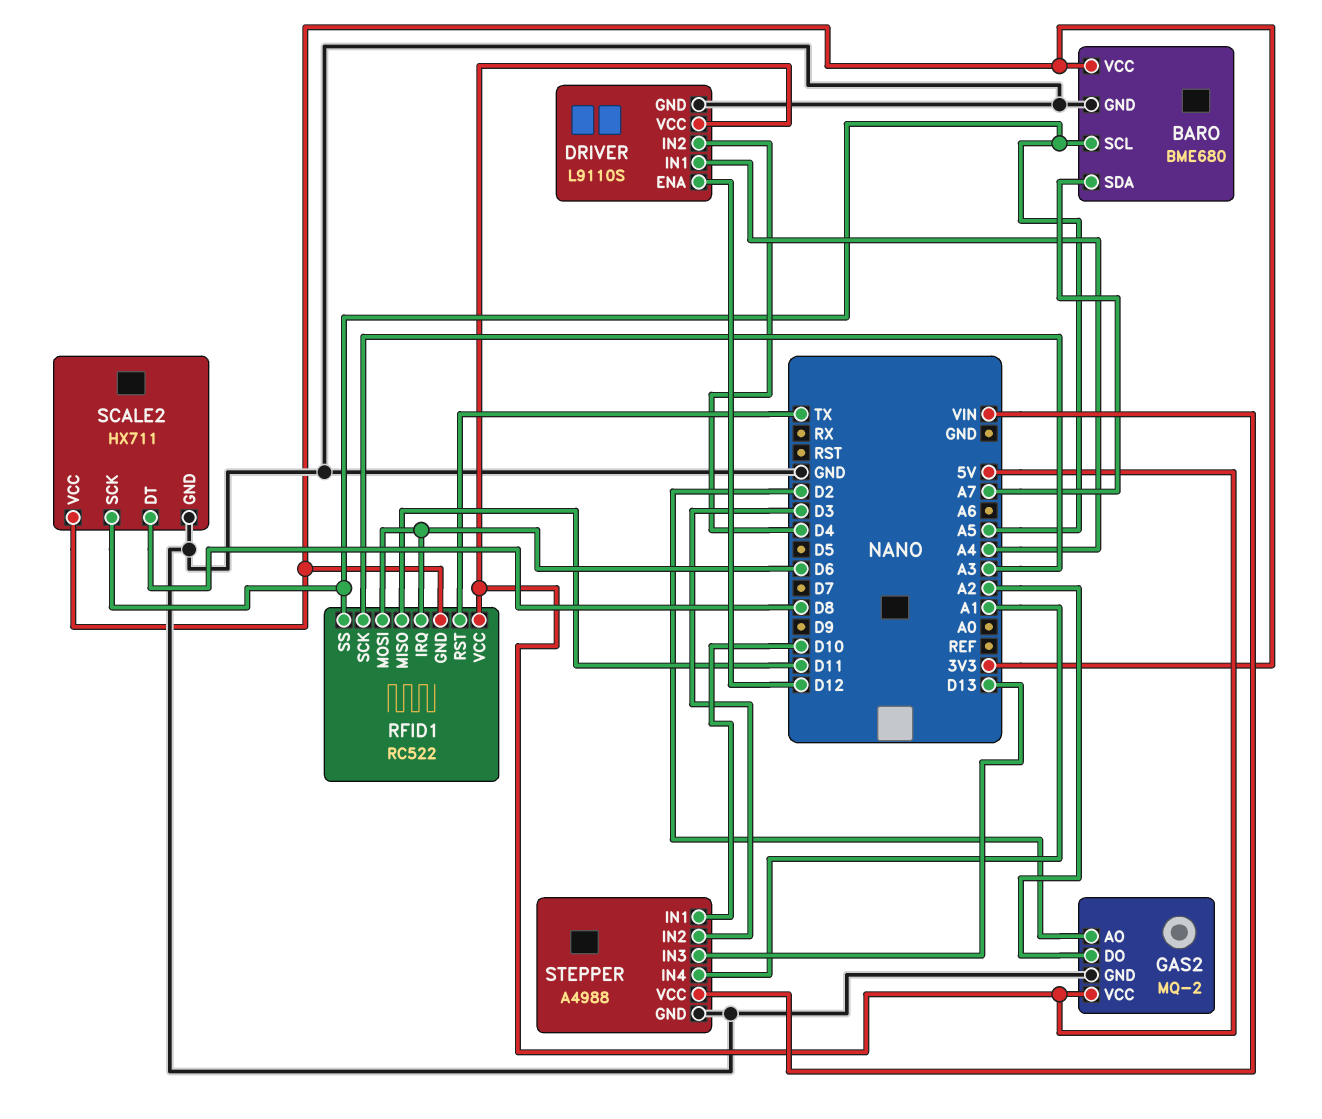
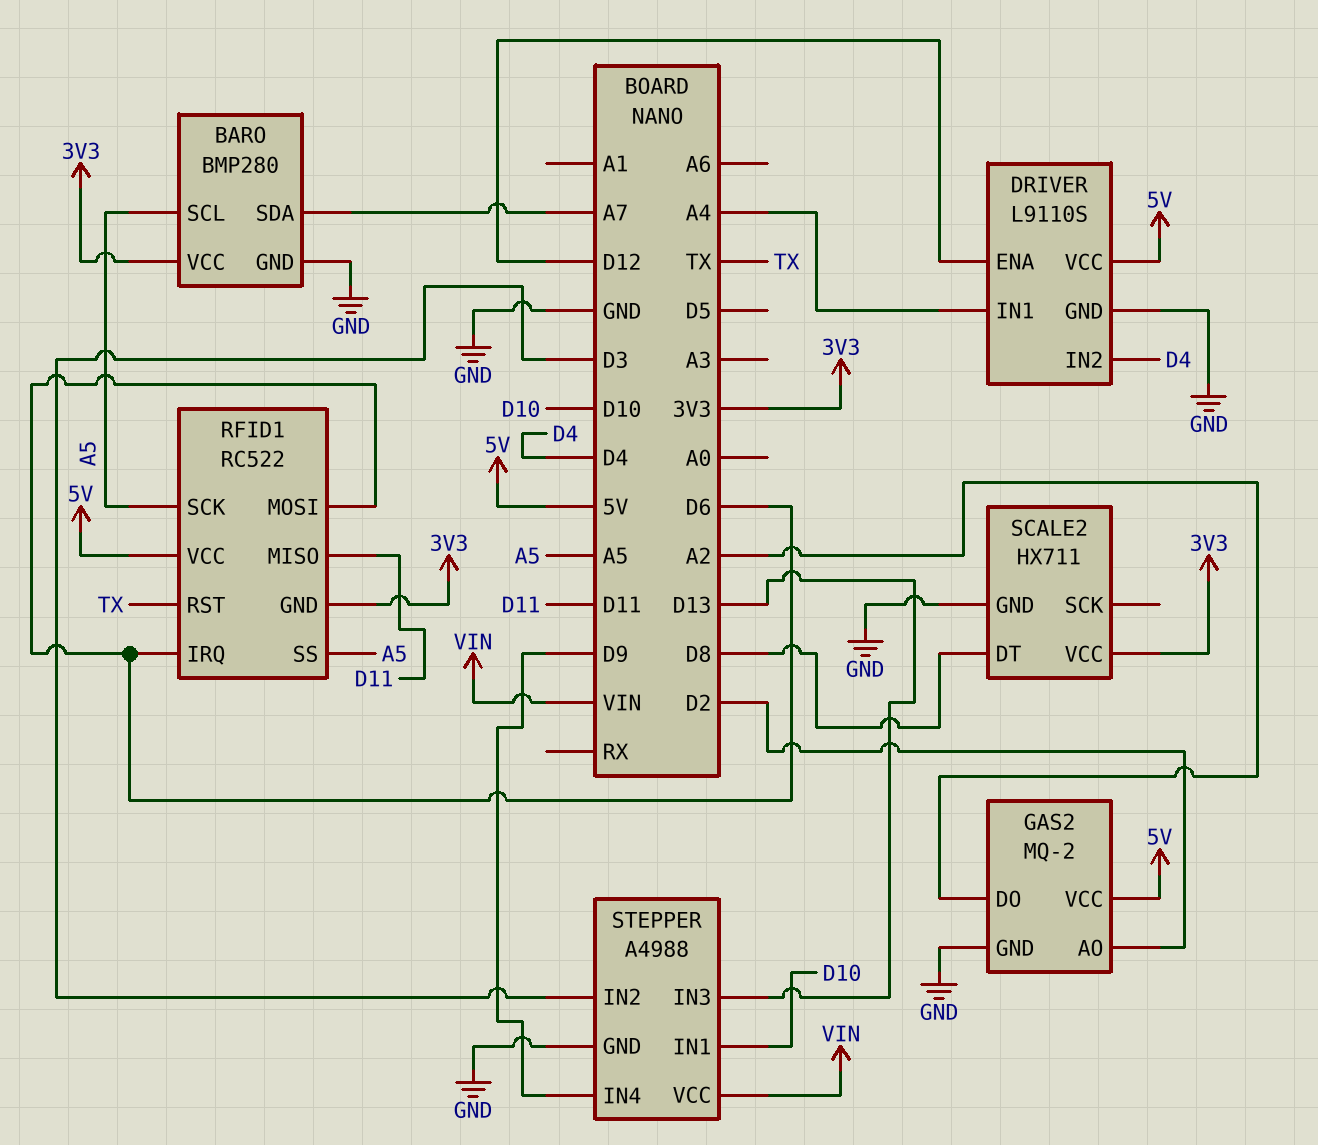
BARO: BME680 -> BMP280
RFID1 pin SCK: A3 -> A5
SCALE2 pin SCK: A5 -> none
STEPPER pin IN4: A1 -> D9

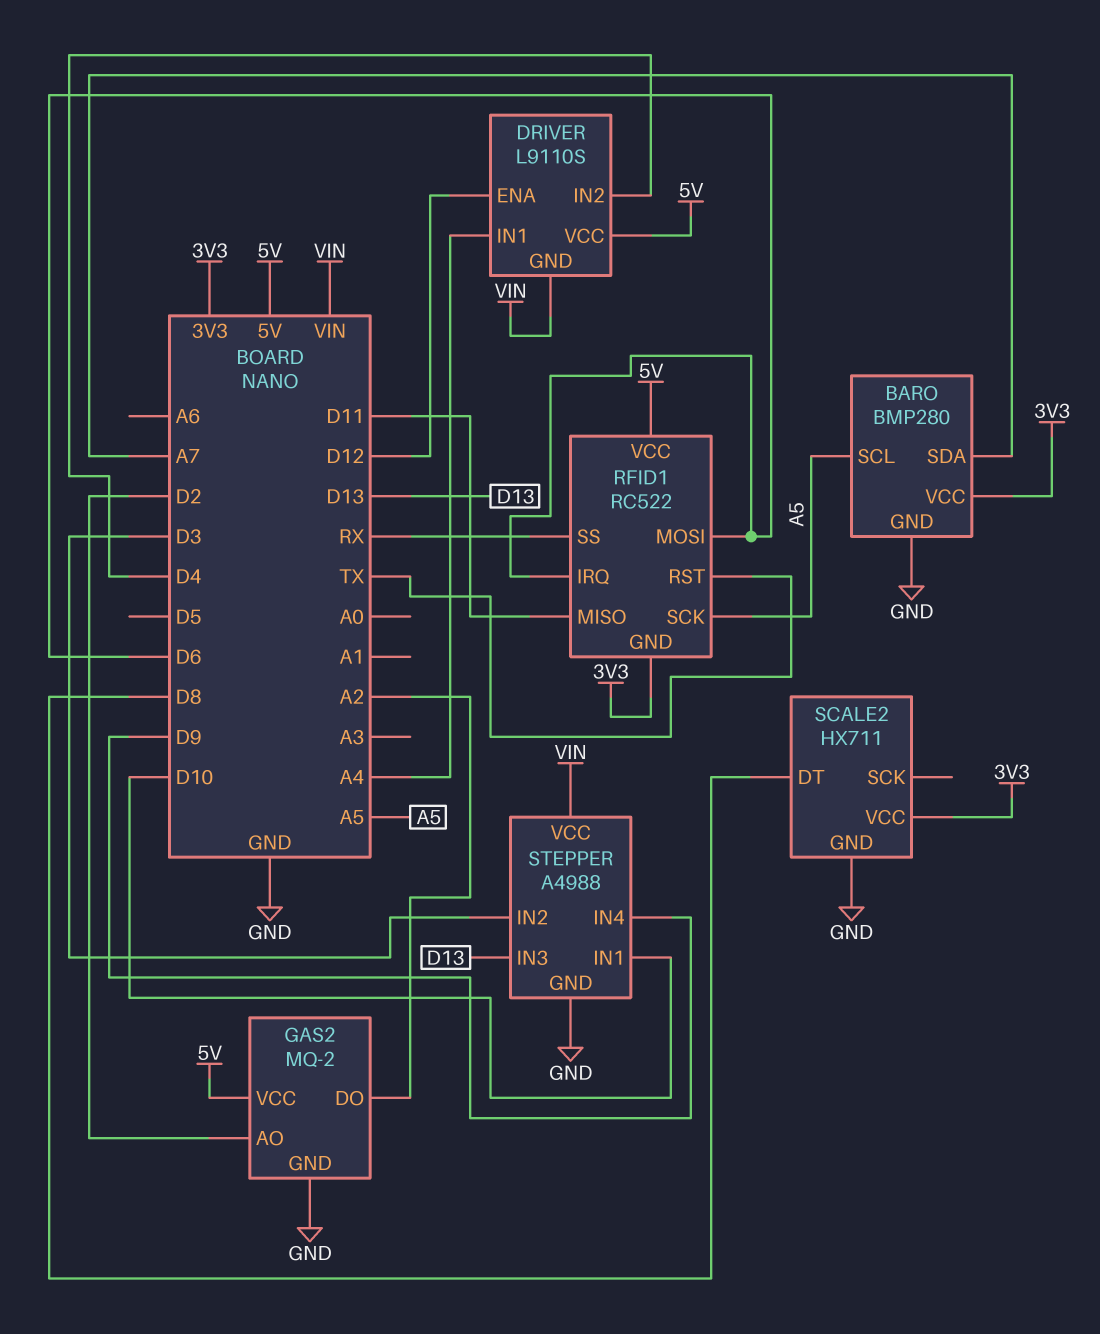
DRIVER pin GND: GND -> VIN
RFID1 pin SS: A5 -> RX

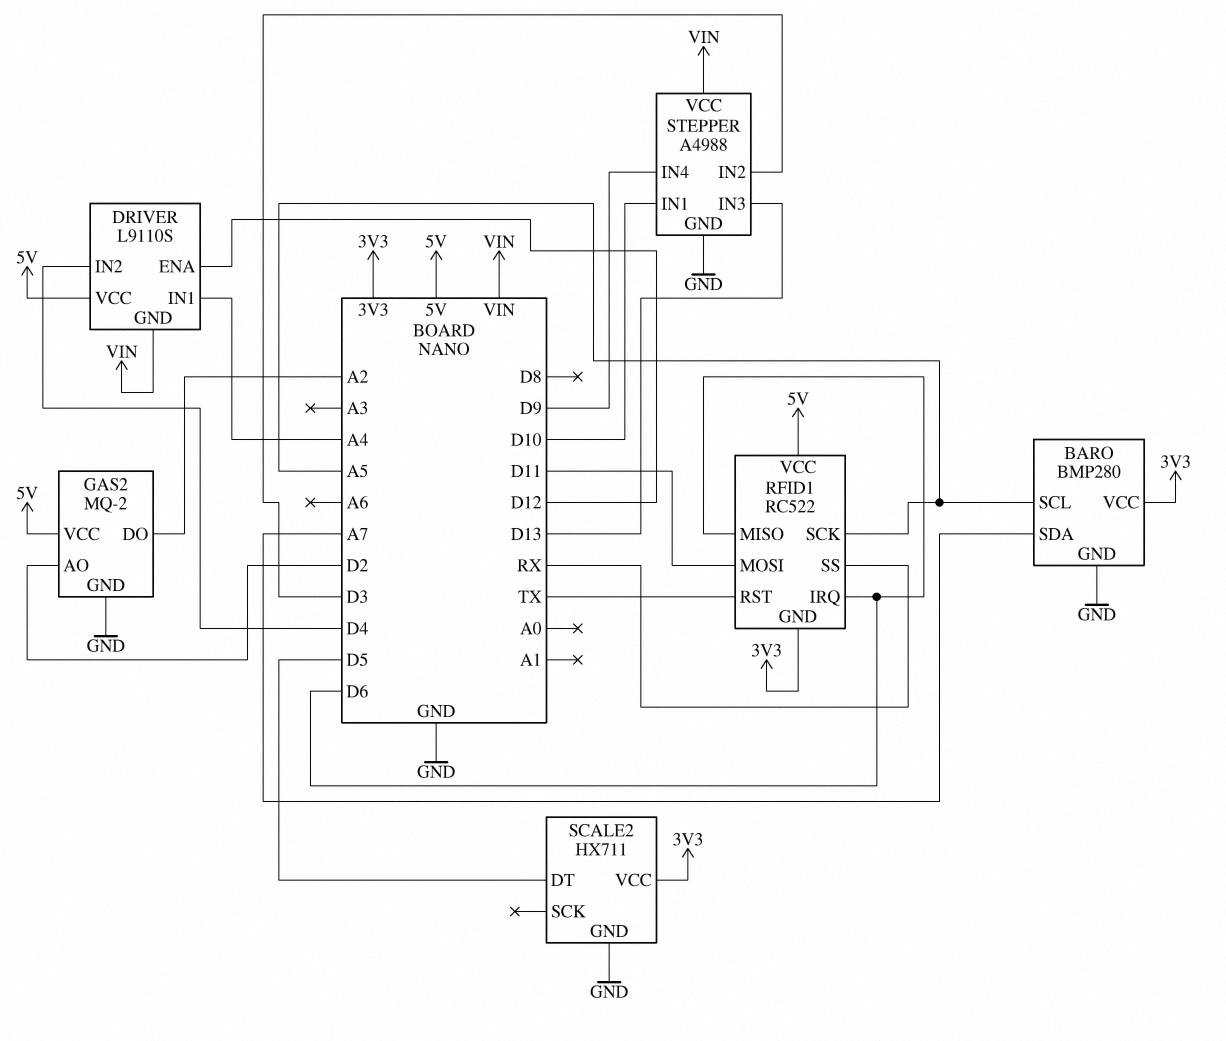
RFID1 pin MISO: D11 -> D6
RFID1 pin MOSI: D6 -> D11
SCALE2 pin DT: D8 -> D5

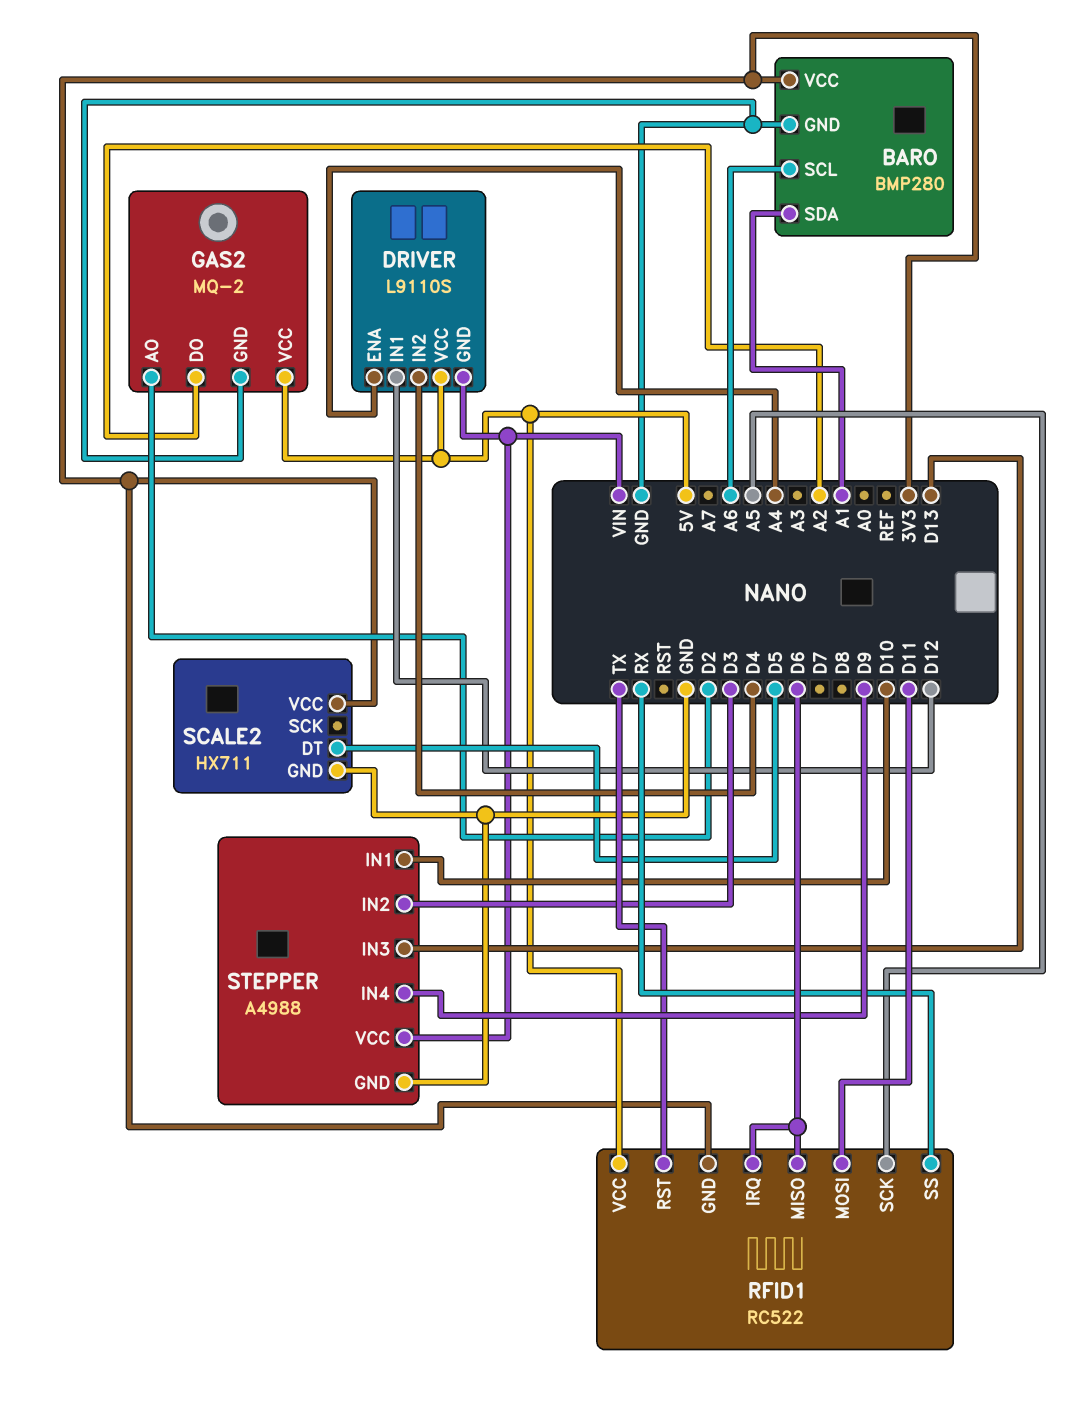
BARO pin SCL: A5 -> A6
BARO pin SDA: A7 -> A1
DRIVER pin ENA: D12 -> A4
DRIVER pin IN1: A4 -> D12

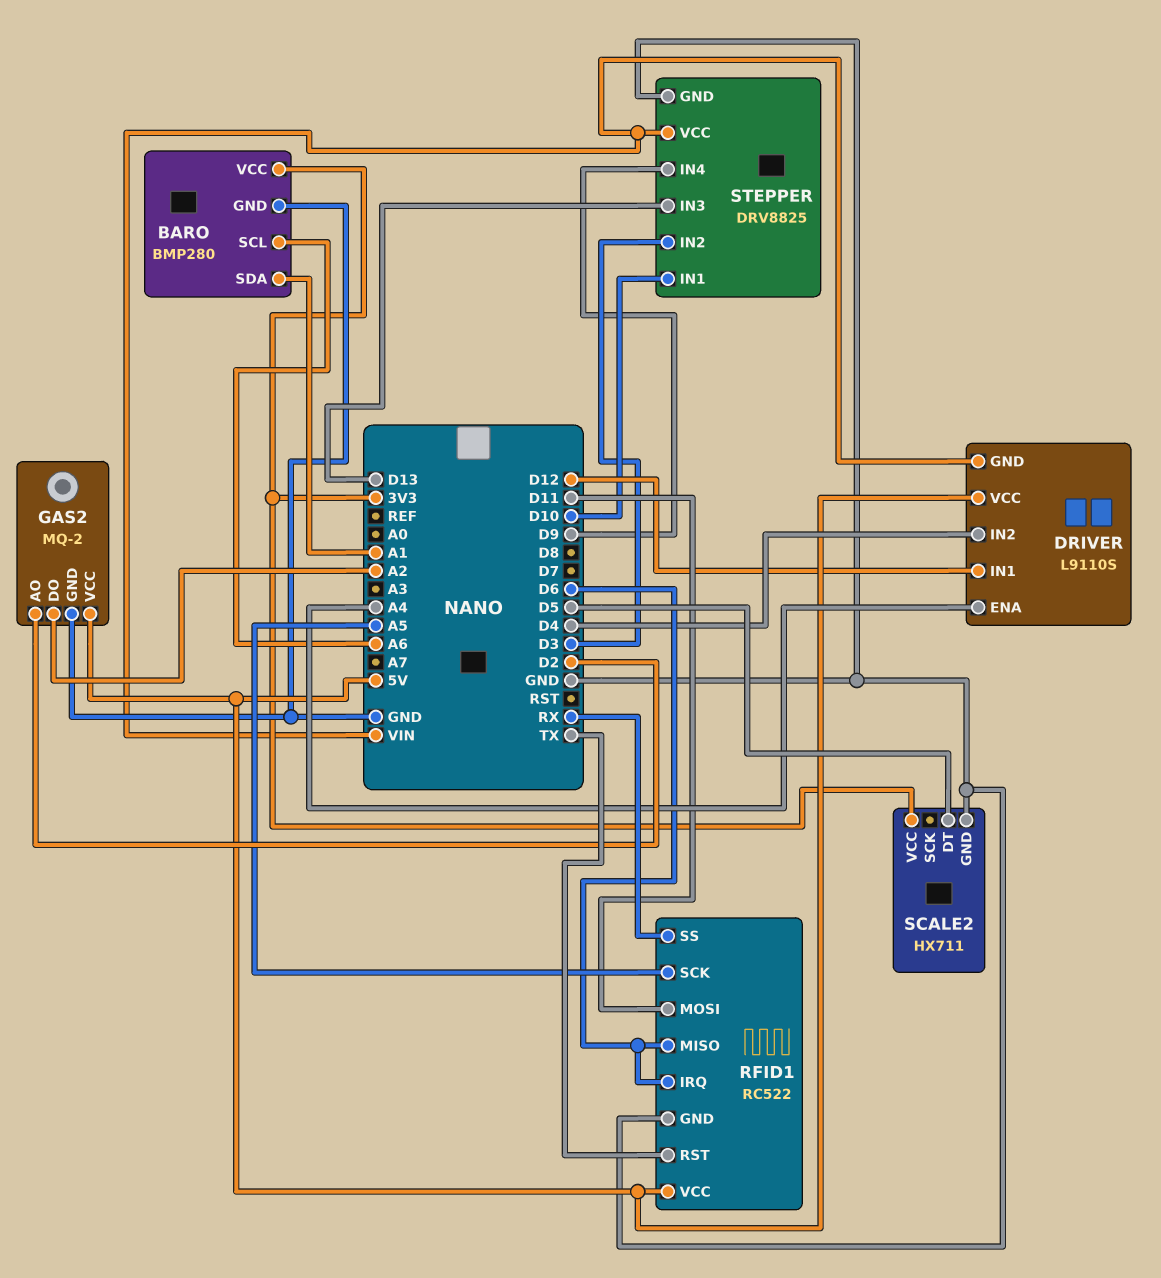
RFID1 pin GND: 3V3 -> GND
STEPPER: A4988 -> DRV8825

